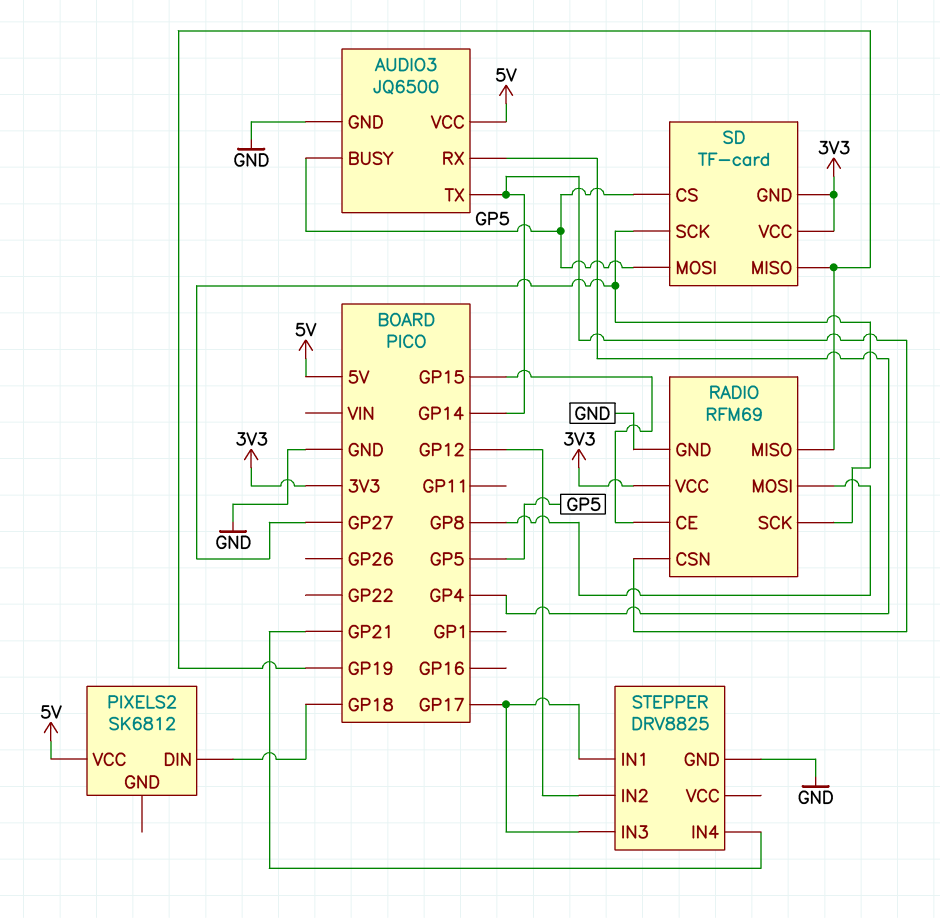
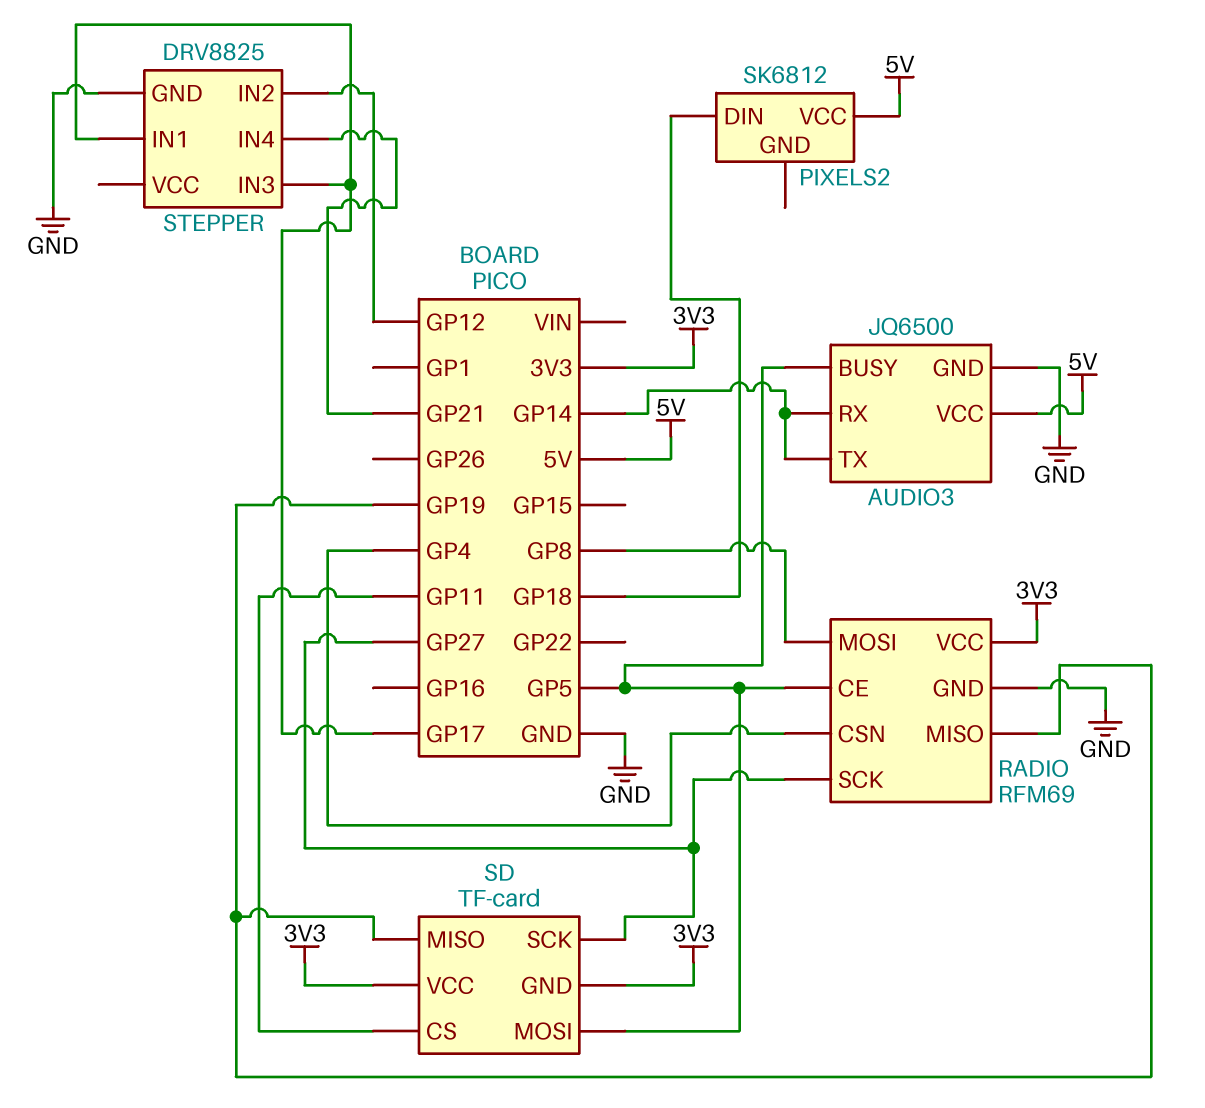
AUDIO3 pin RX: GP4 -> GP14
RADIO pin CE: GP15 -> GP5
RADIO pin CSN: GP14 -> GP4
SD pin CS: GP5 -> GP11

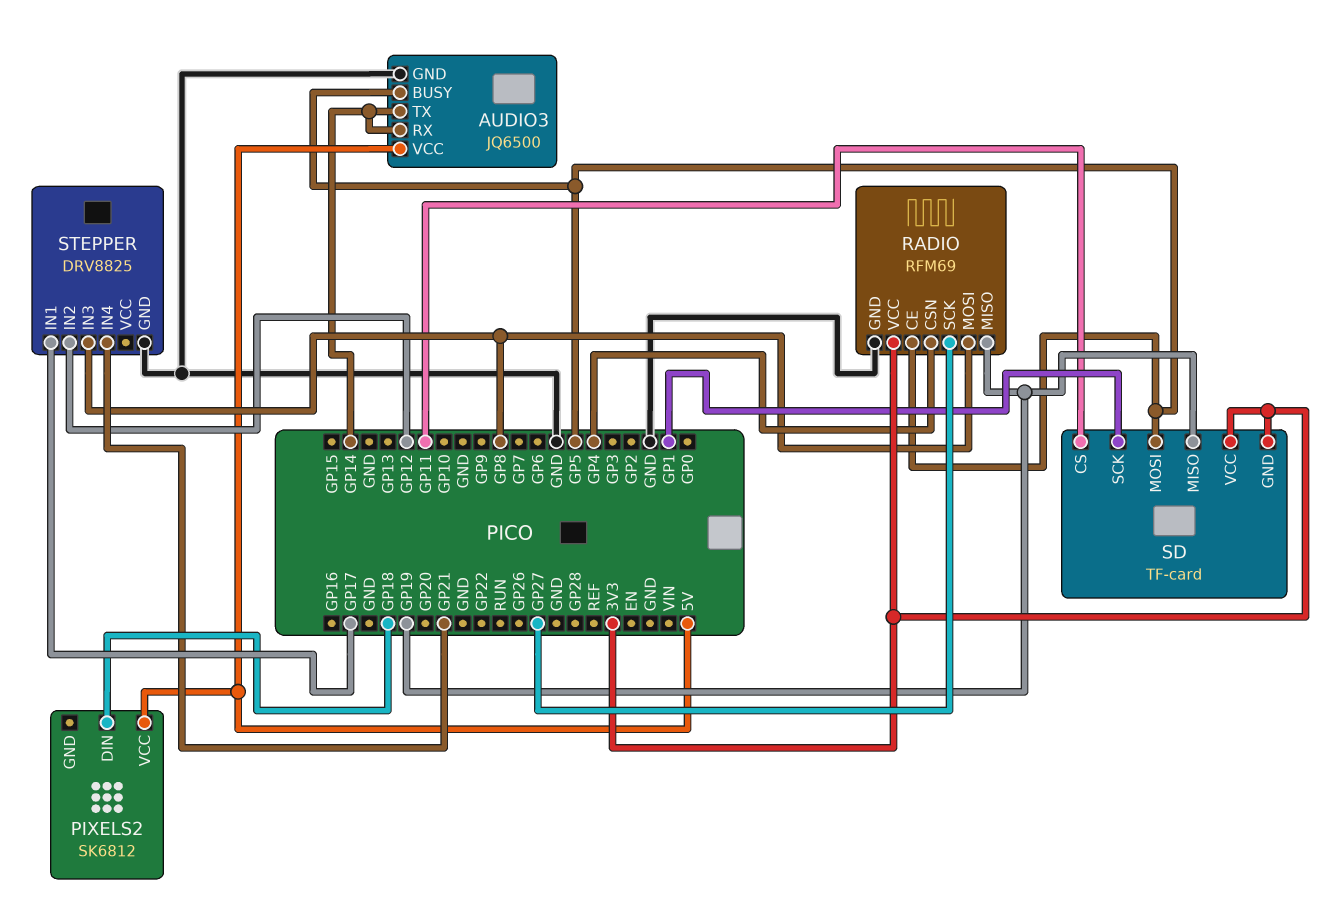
SD pin SCK: GP27 -> GP1
STEPPER pin IN3: GP17 -> GP8

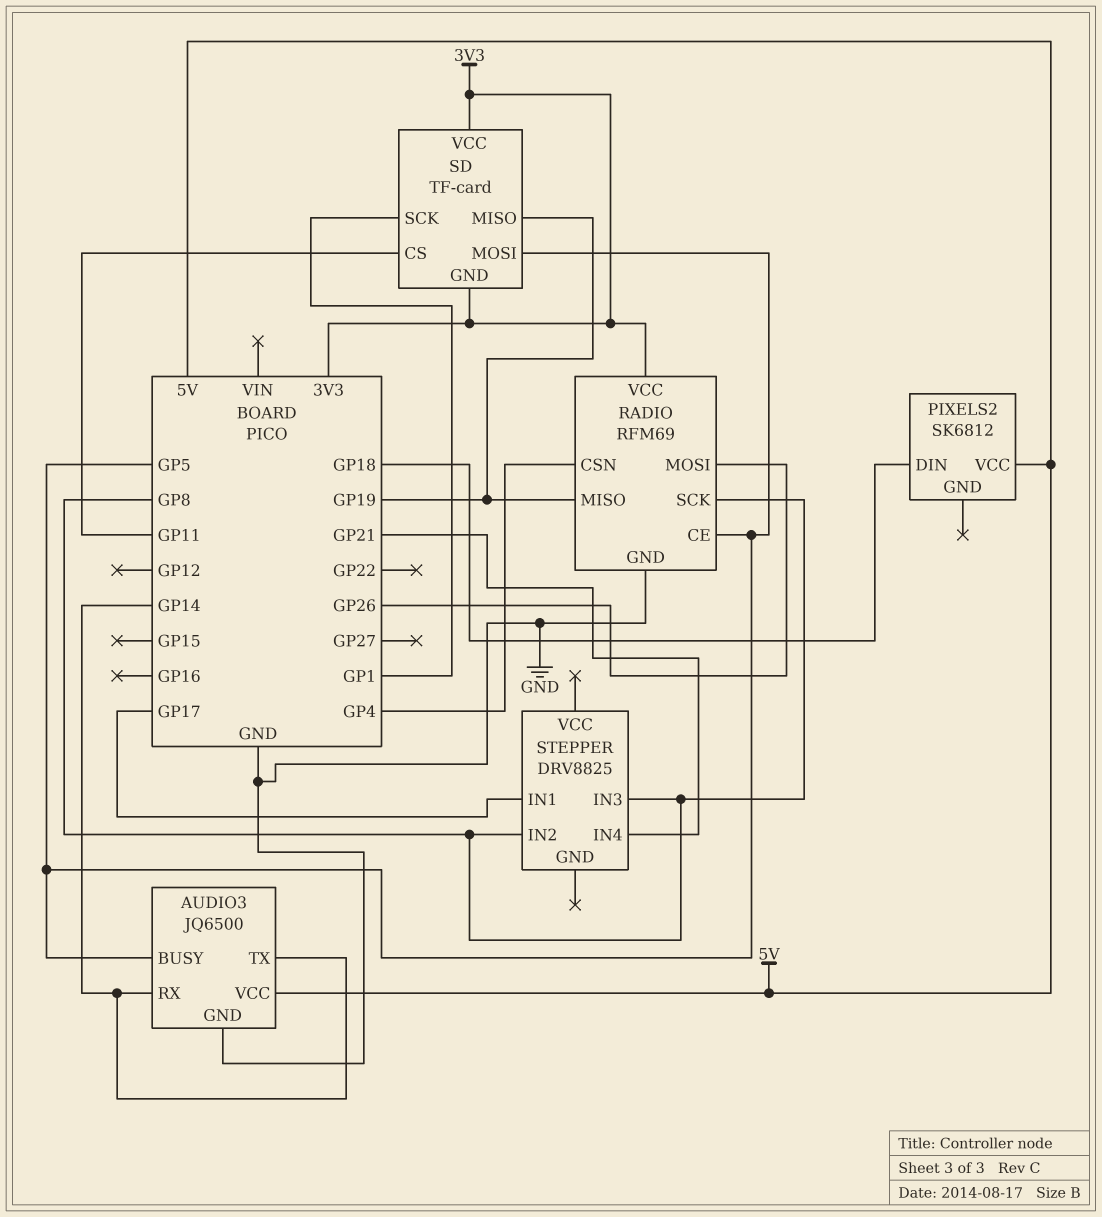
RADIO pin MOSI: GP8 -> GP26
RADIO pin SCK: GP27 -> GP8
STEPPER pin GND: GND -> none
STEPPER pin IN2: GP12 -> GP8

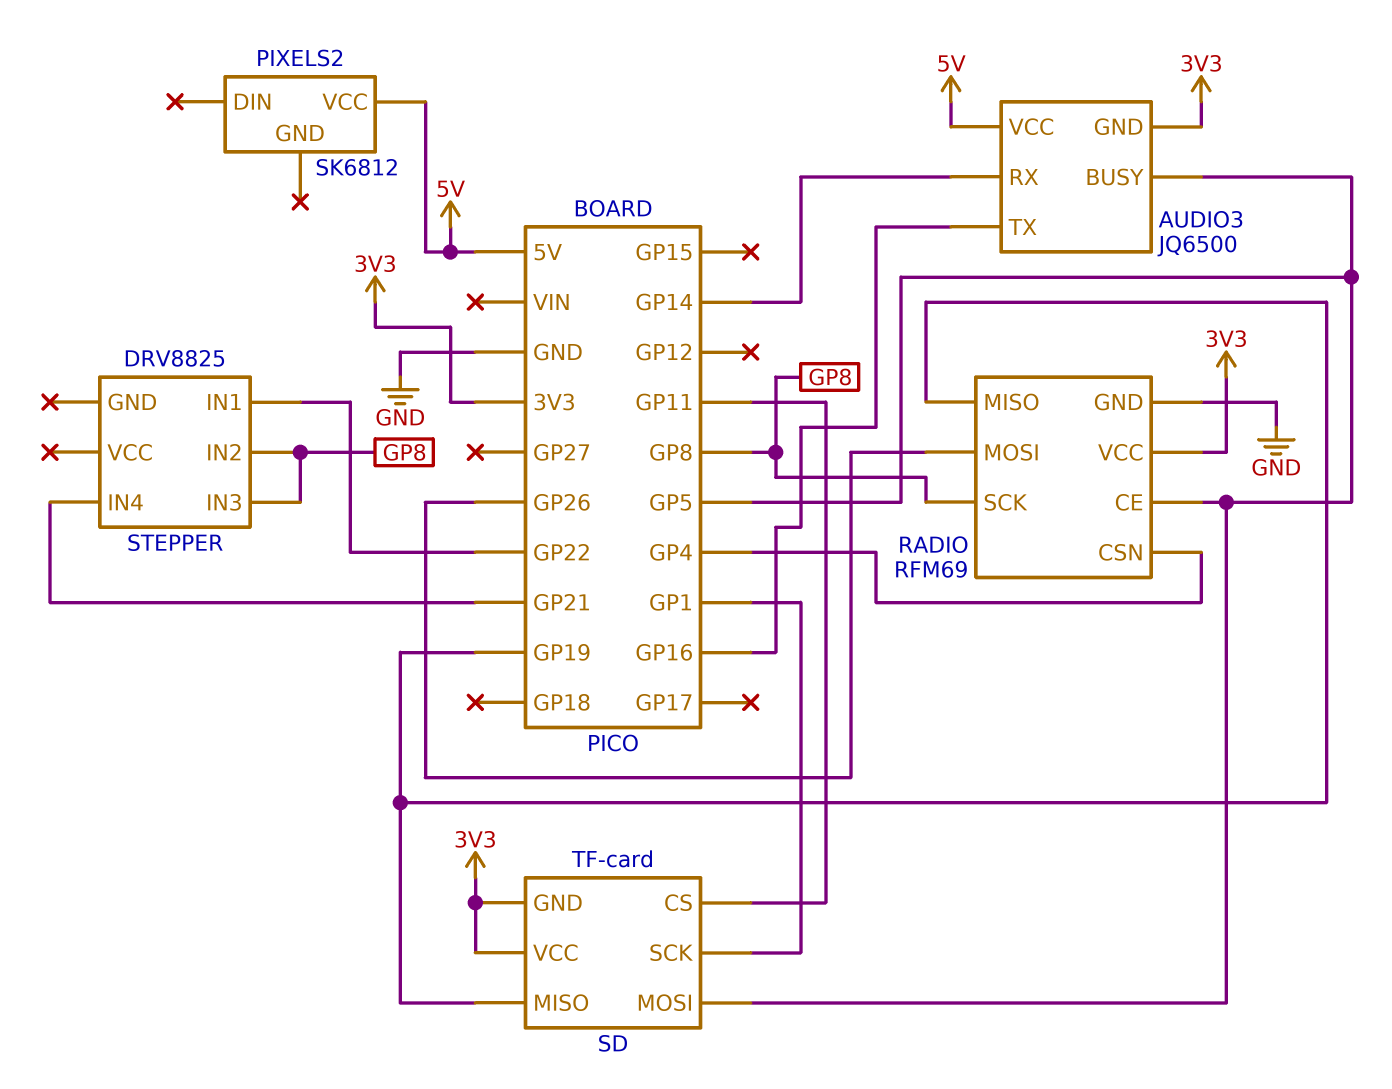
AUDIO3 pin GND: GND -> 3V3
AUDIO3 pin TX: GP14 -> GP16
PIXELS2 pin DIN: GP18 -> none
STEPPER pin IN1: GP17 -> GP22

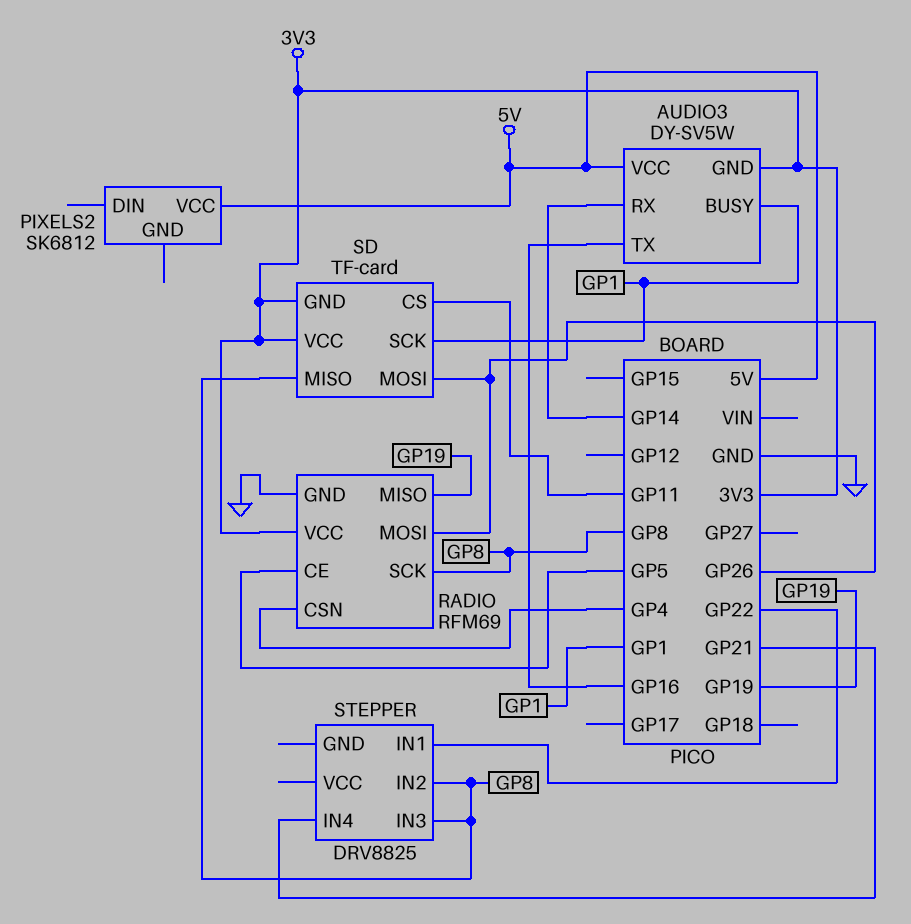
AUDIO3: JQ6500 -> DY-SV5W
AUDIO3 pin BUSY: GP5 -> GP1
SD pin MISO: GP19 -> GP8
SD pin MOSI: GP5 -> GP26

